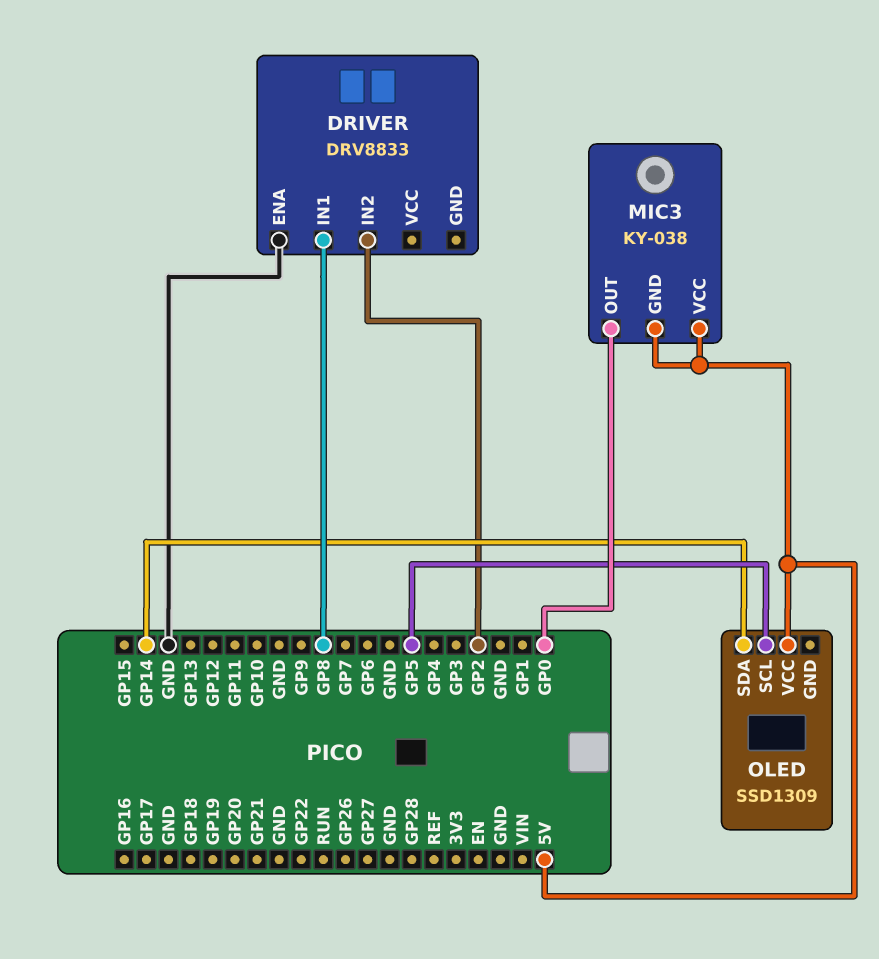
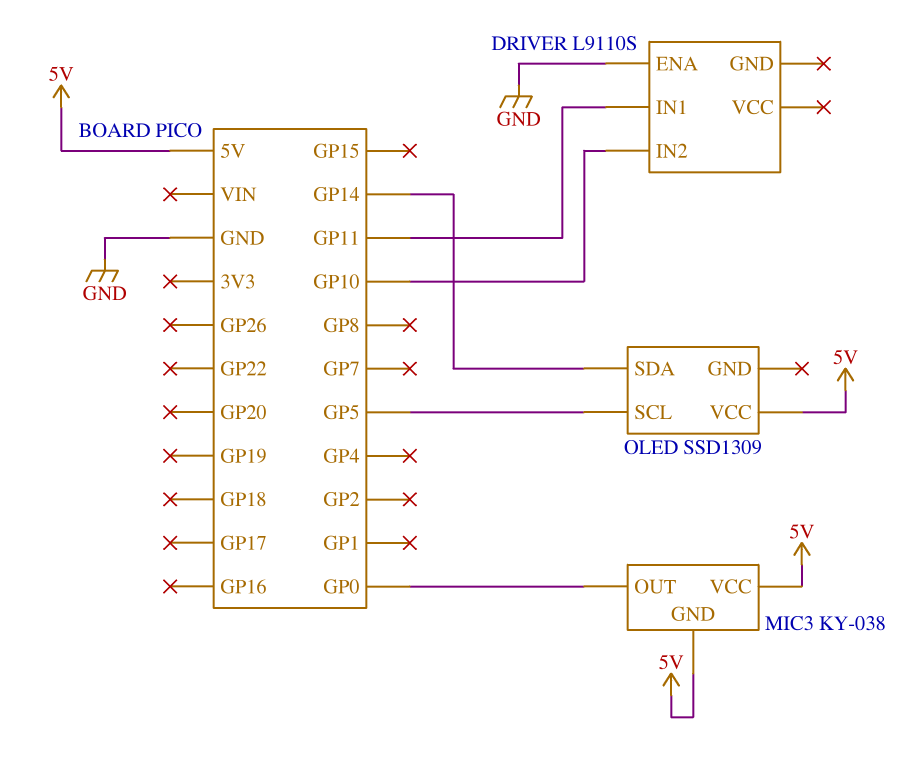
DRIVER: DRV8833 -> L9110S
DRIVER pin IN1: GP8 -> GP11
DRIVER pin IN2: GP2 -> GP10

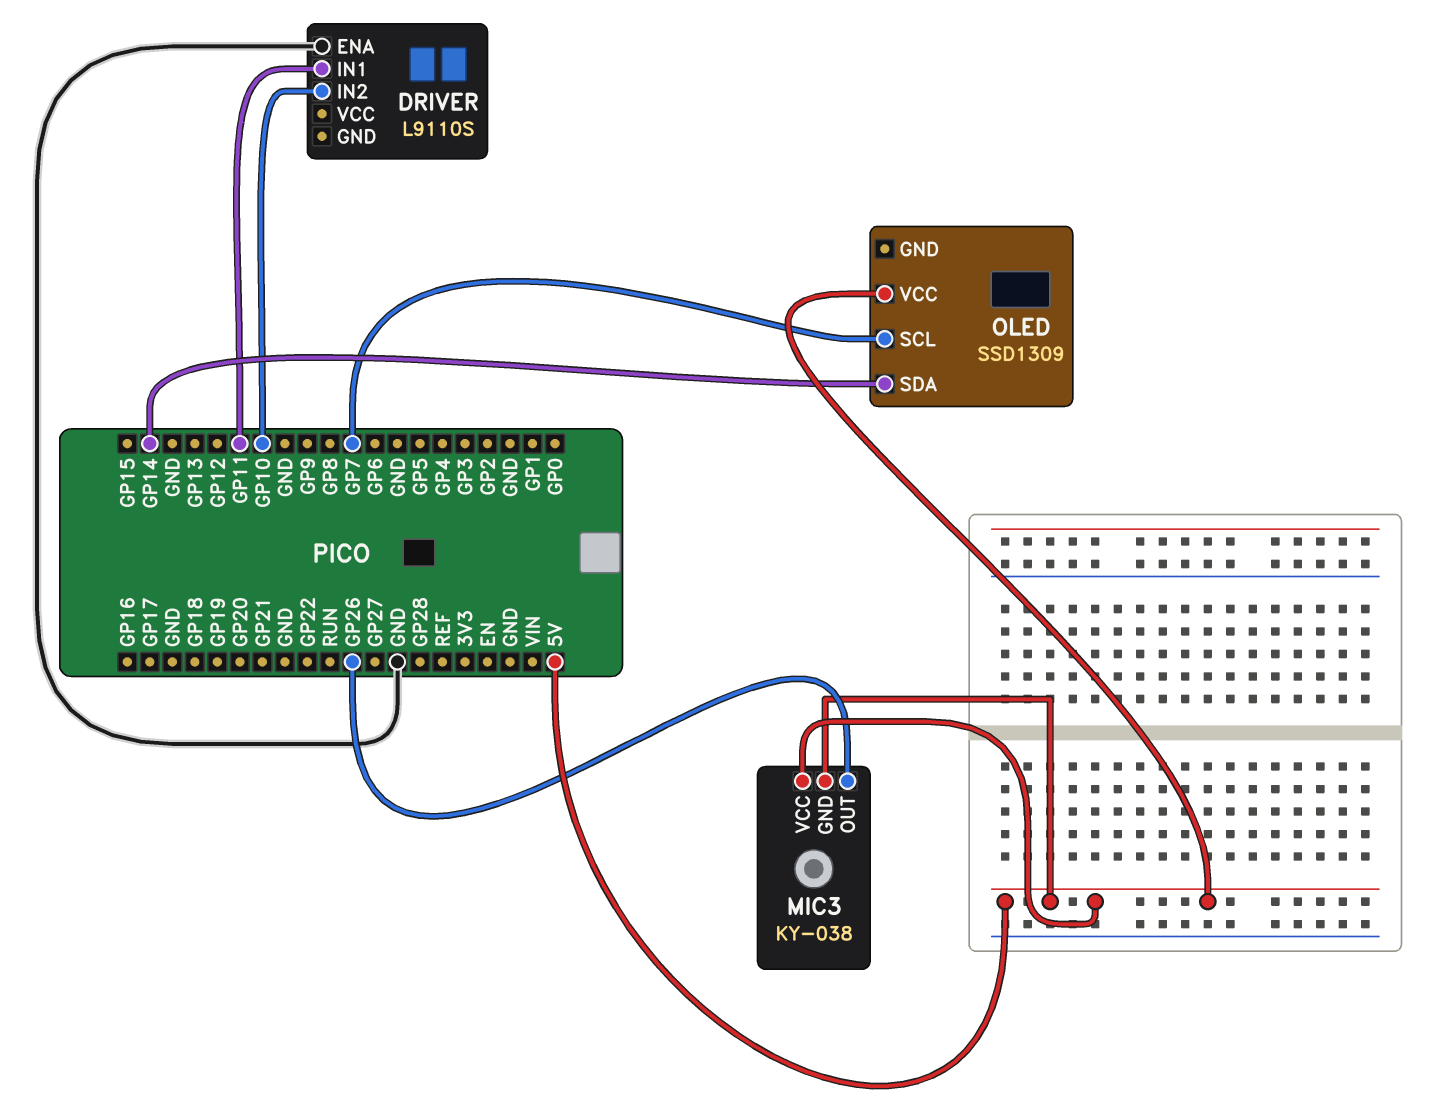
MIC3 pin OUT: GP0 -> GP26
OLED pin SCL: GP5 -> GP7

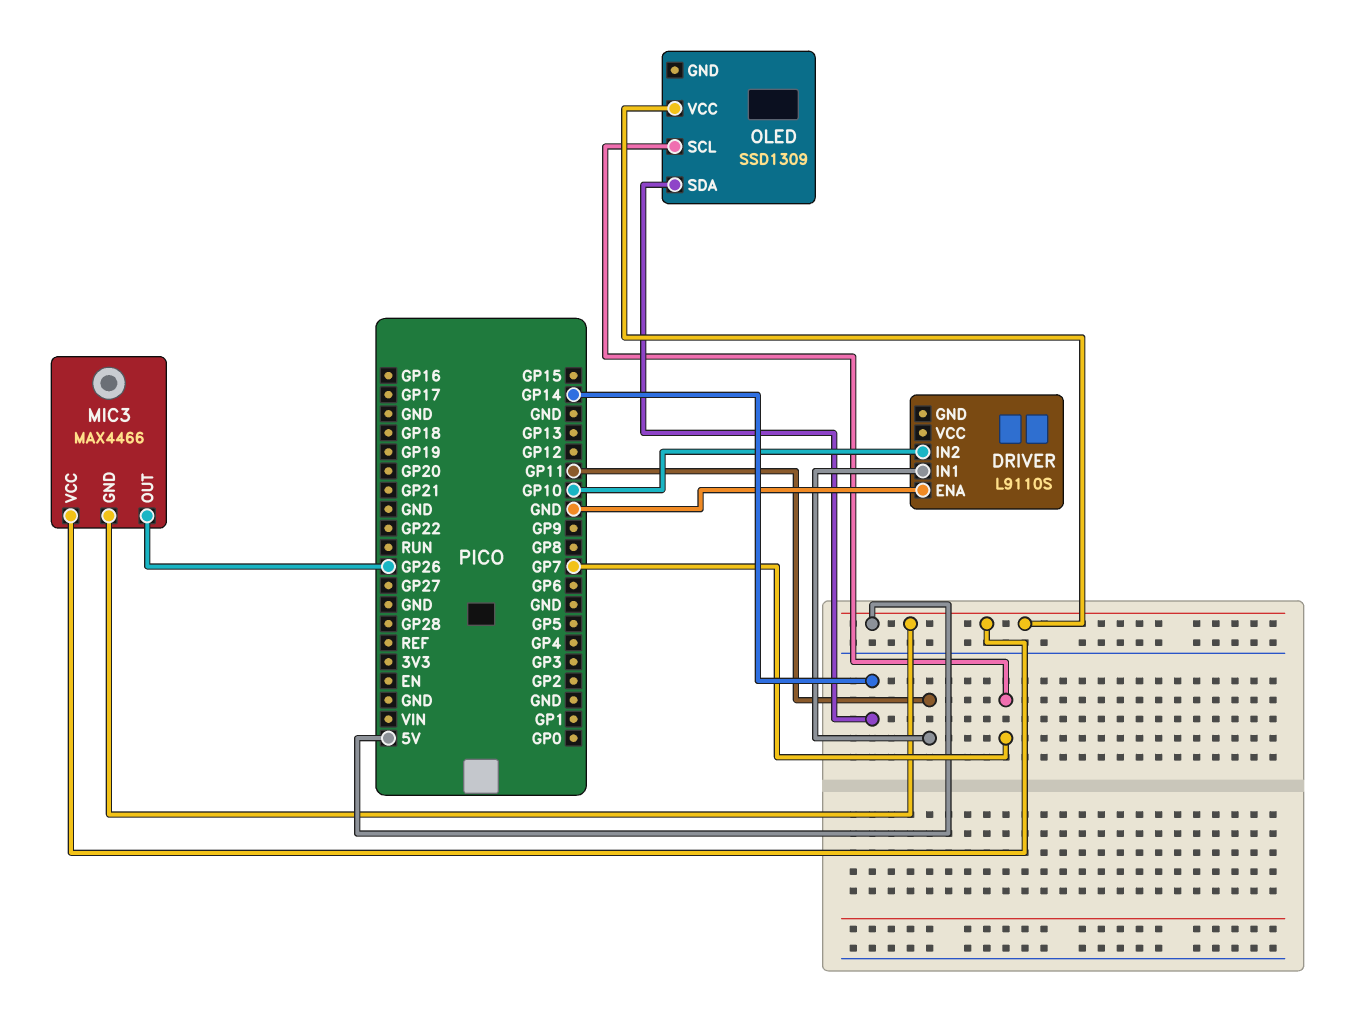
MIC3: KY-038 -> MAX4466

